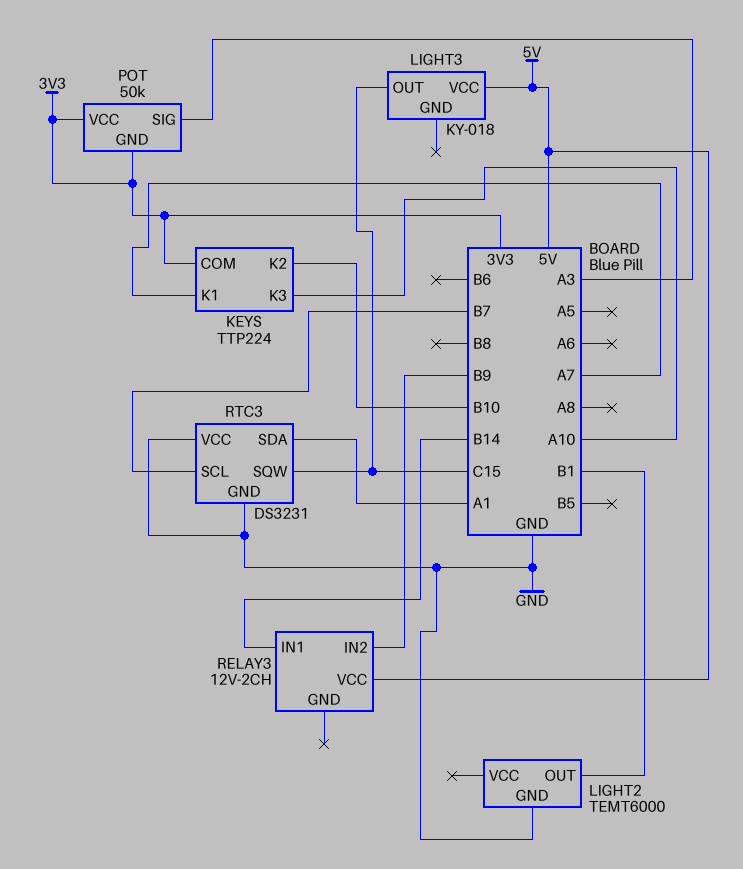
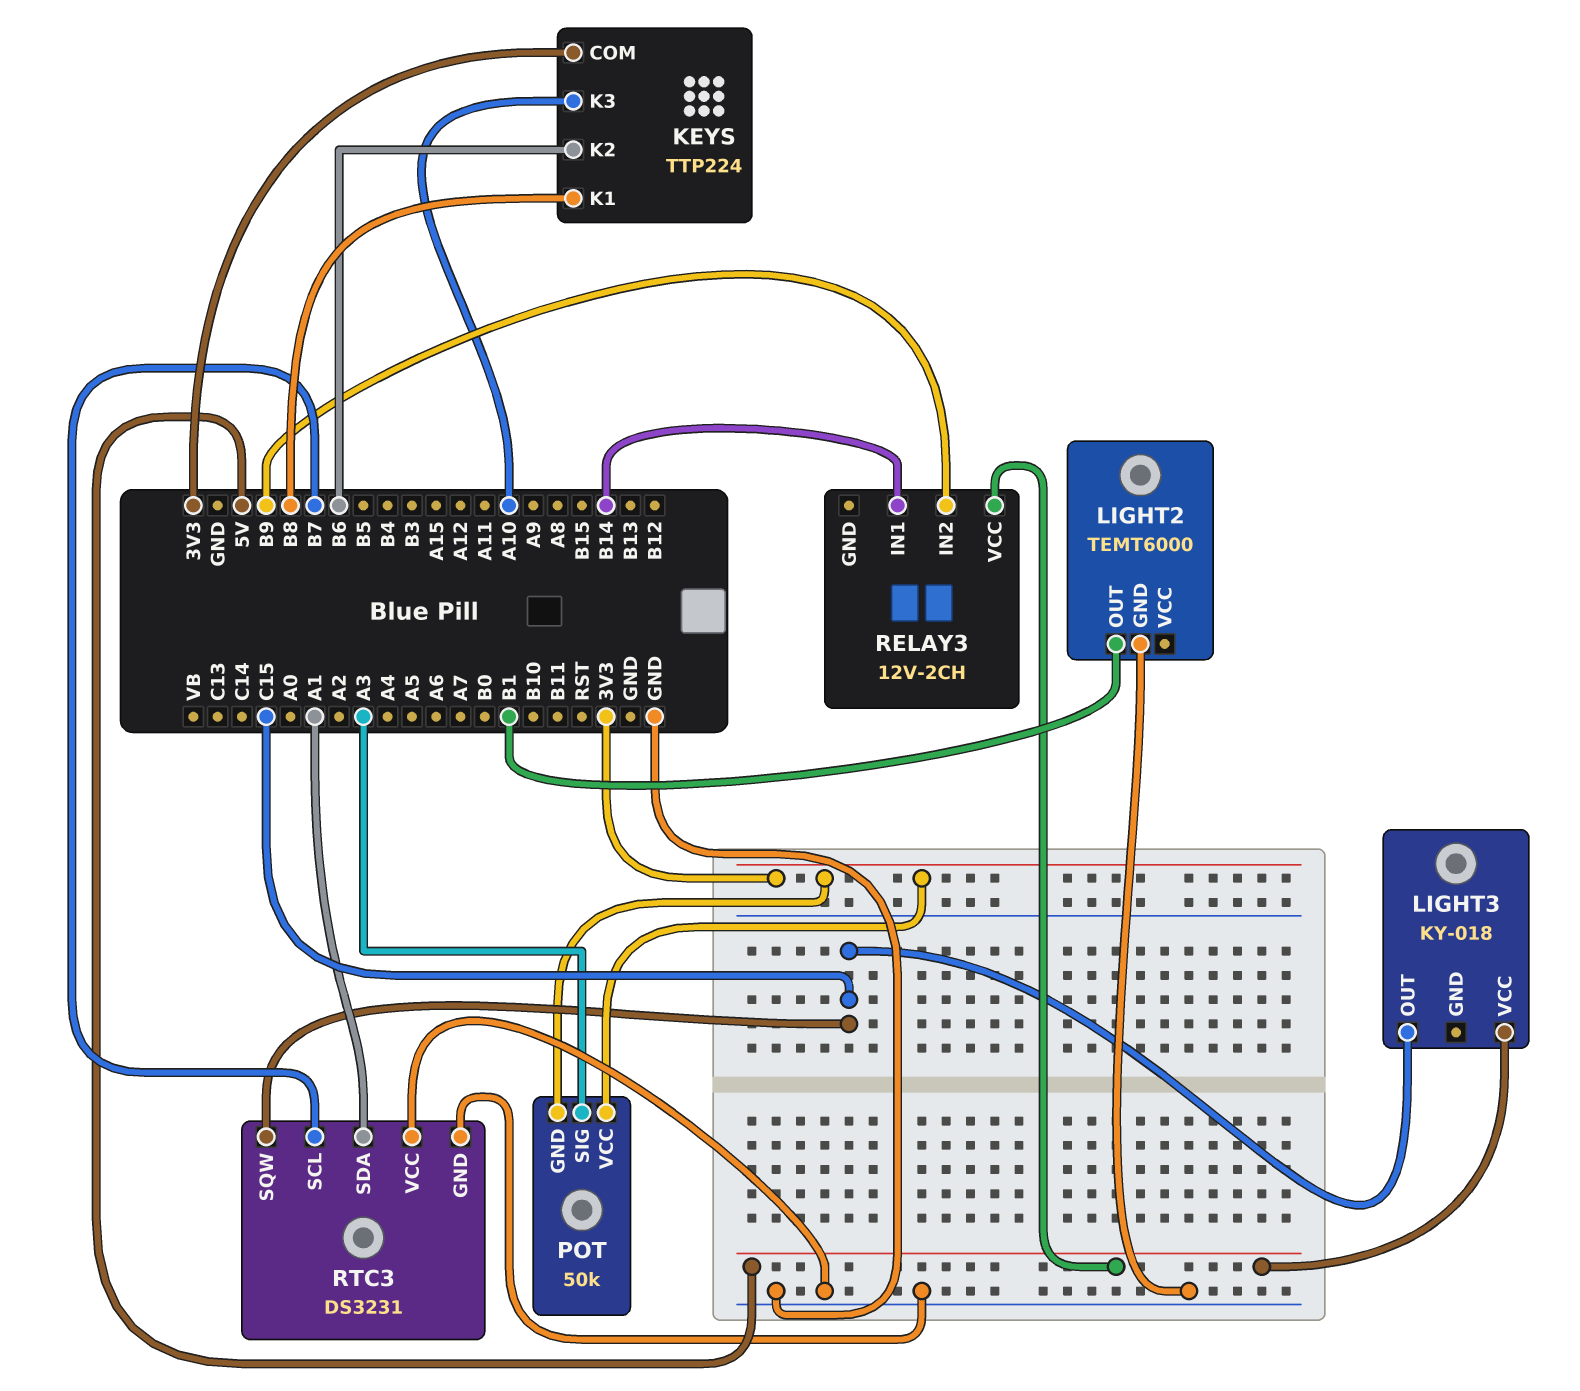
KEYS pin K1: A7 -> B8
KEYS pin K2: B10 -> B6

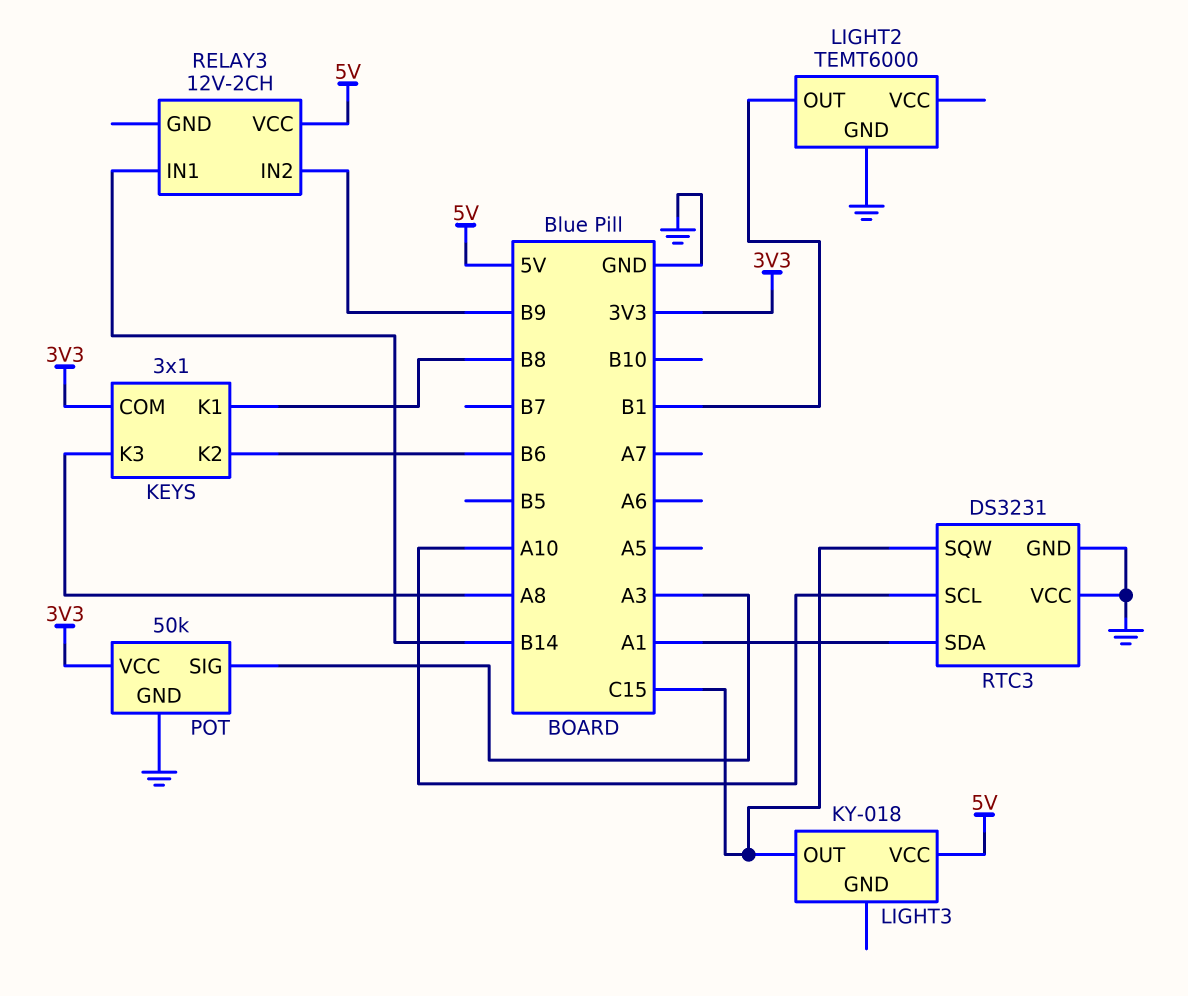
KEYS: TTP224 -> 3x1
KEYS pin K3: A10 -> A8
POT pin GND: 3V3 -> GND
RTC3 pin SCL: B7 -> A10

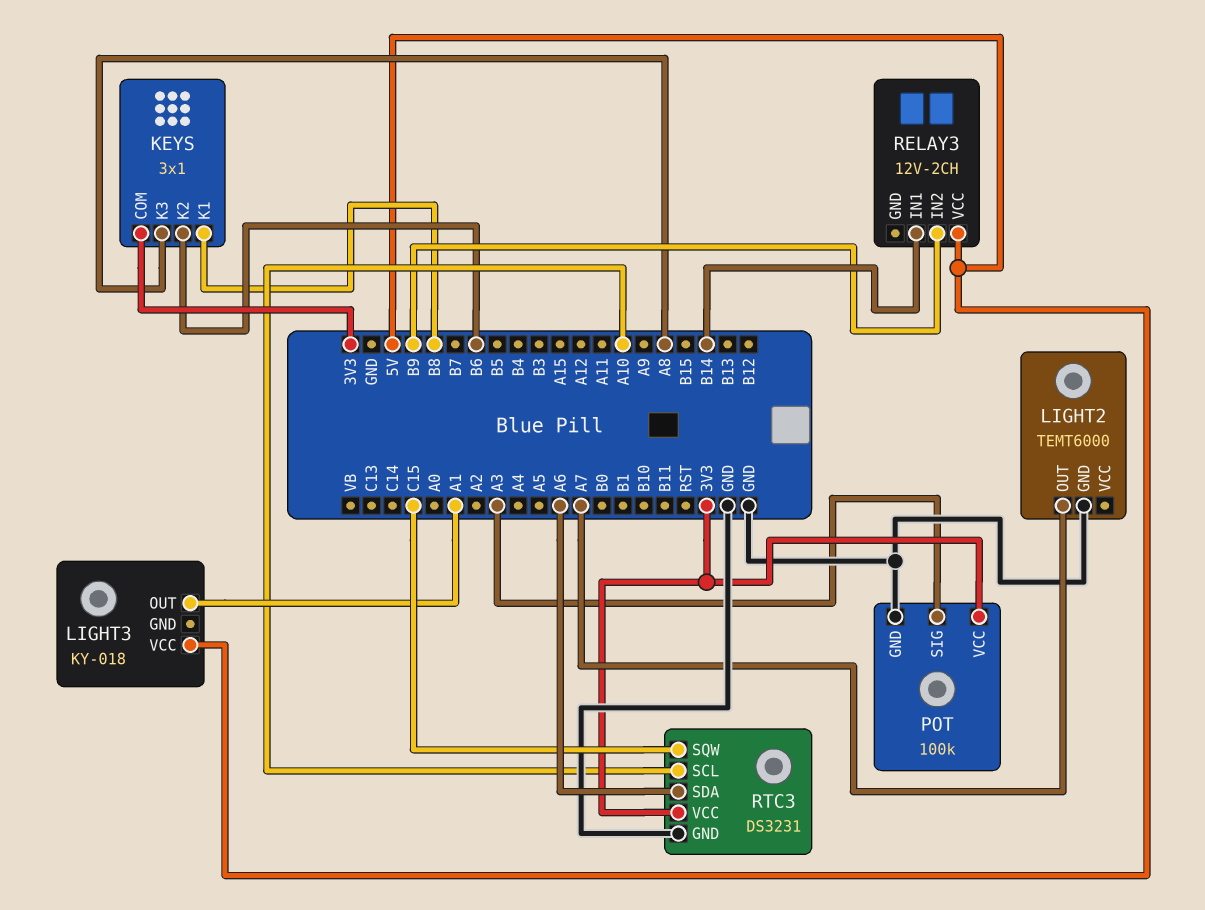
LIGHT2 pin OUT: B1 -> A7
LIGHT3 pin OUT: C15 -> A1
POT: 50k -> 100k
RTC3 pin SDA: A1 -> A6
RTC3 pin VCC: GND -> 3V3

